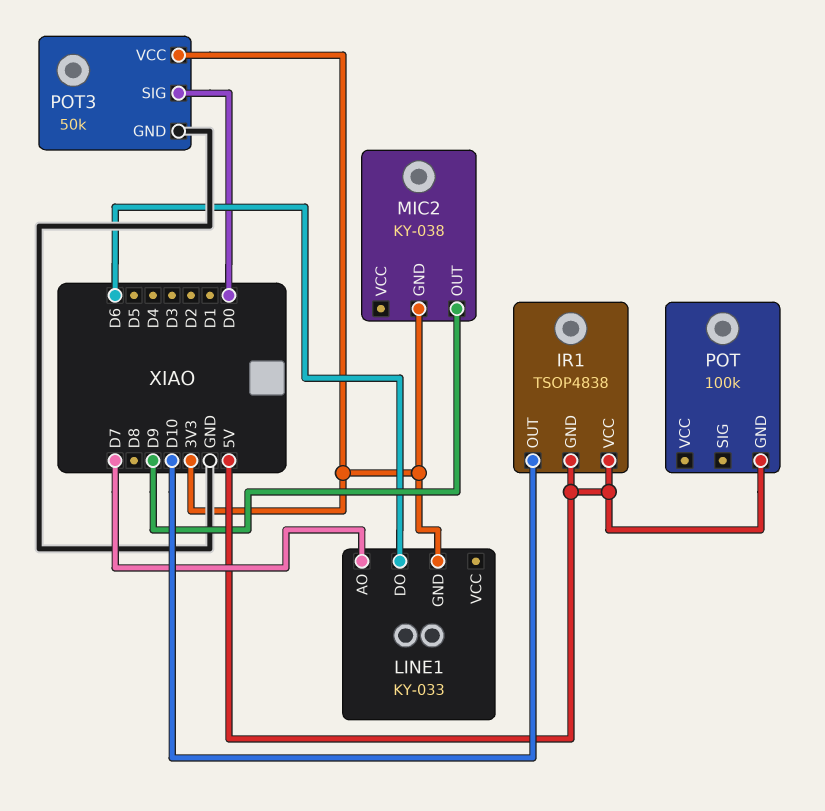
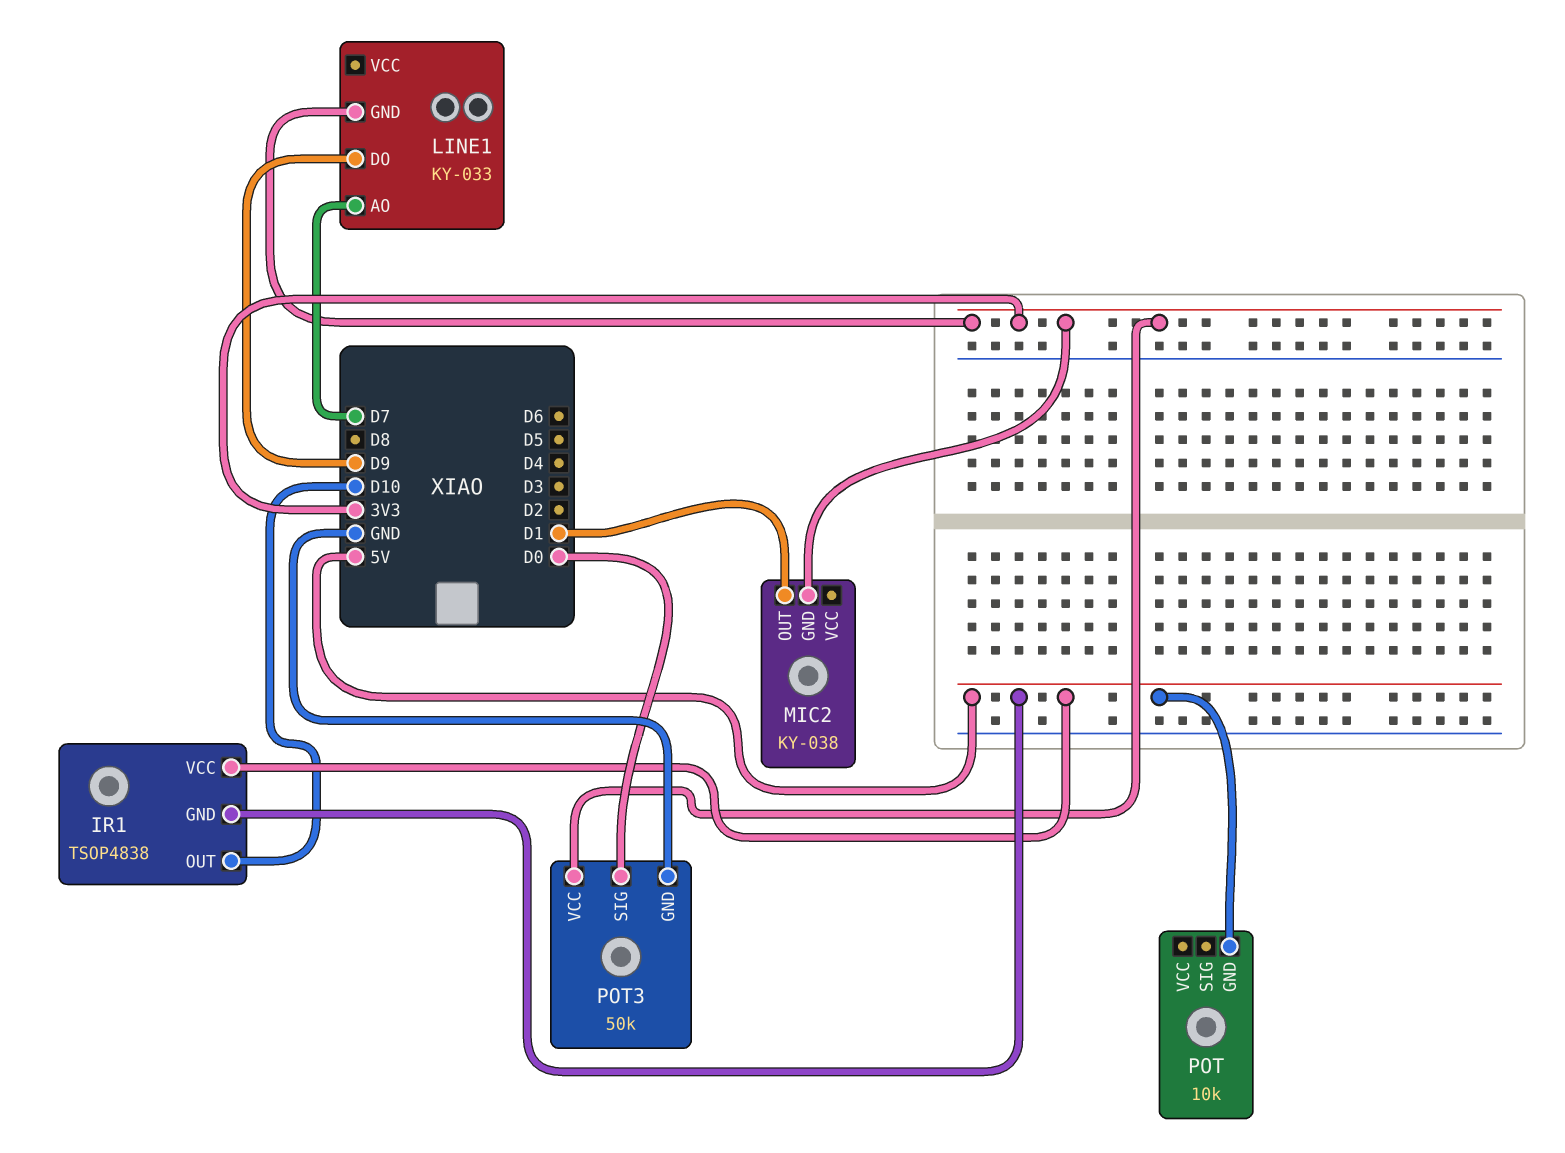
LINE1 pin DO: D6 -> D9
MIC2 pin OUT: D9 -> D1
POT: 100k -> 10k

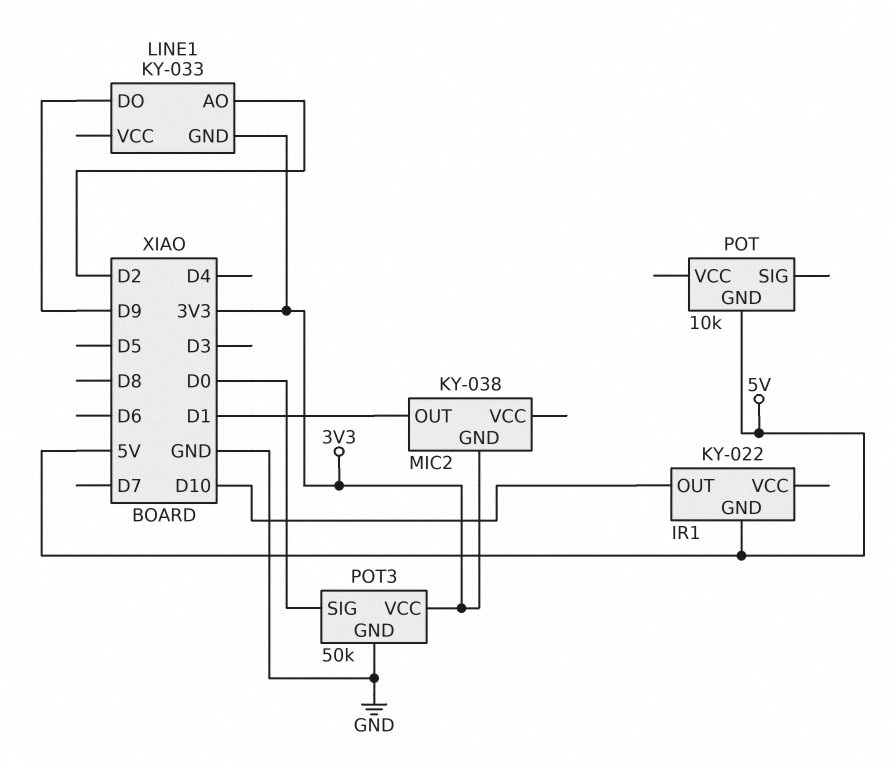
IR1: TSOP4838 -> KY-022
IR1 pin VCC: 5V -> none
LINE1 pin AO: D7 -> D2

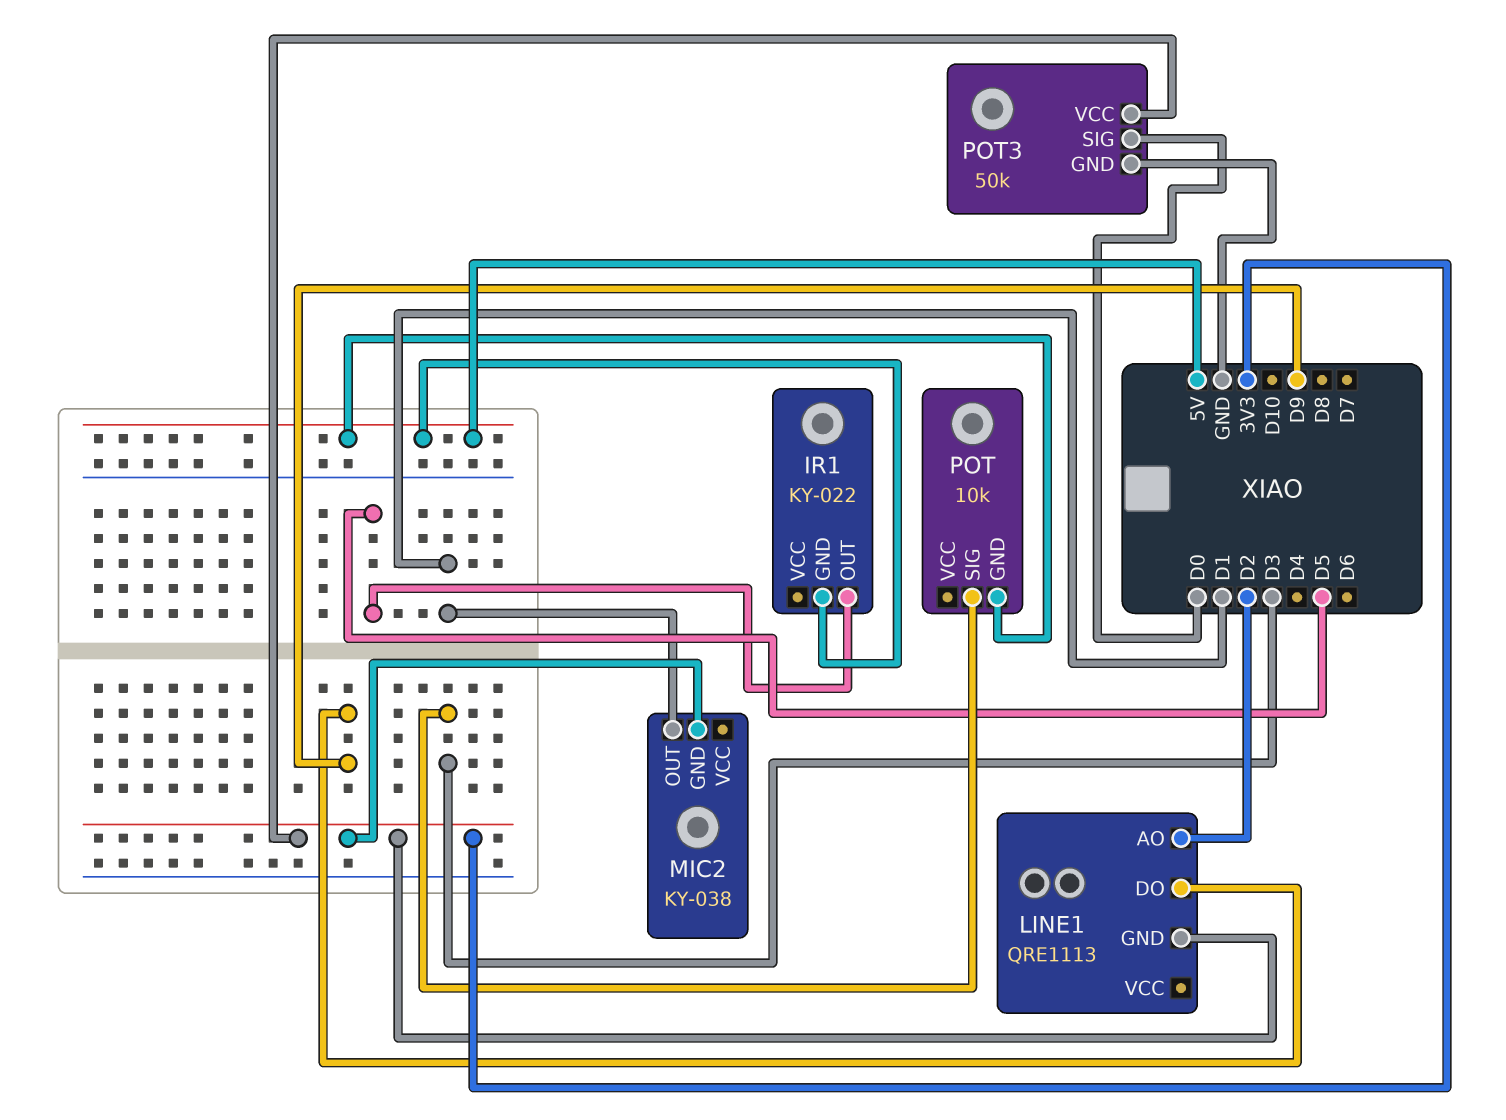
IR1 pin OUT: D10 -> D5
LINE1: KY-033 -> QRE1113
POT pin SIG: none -> D3

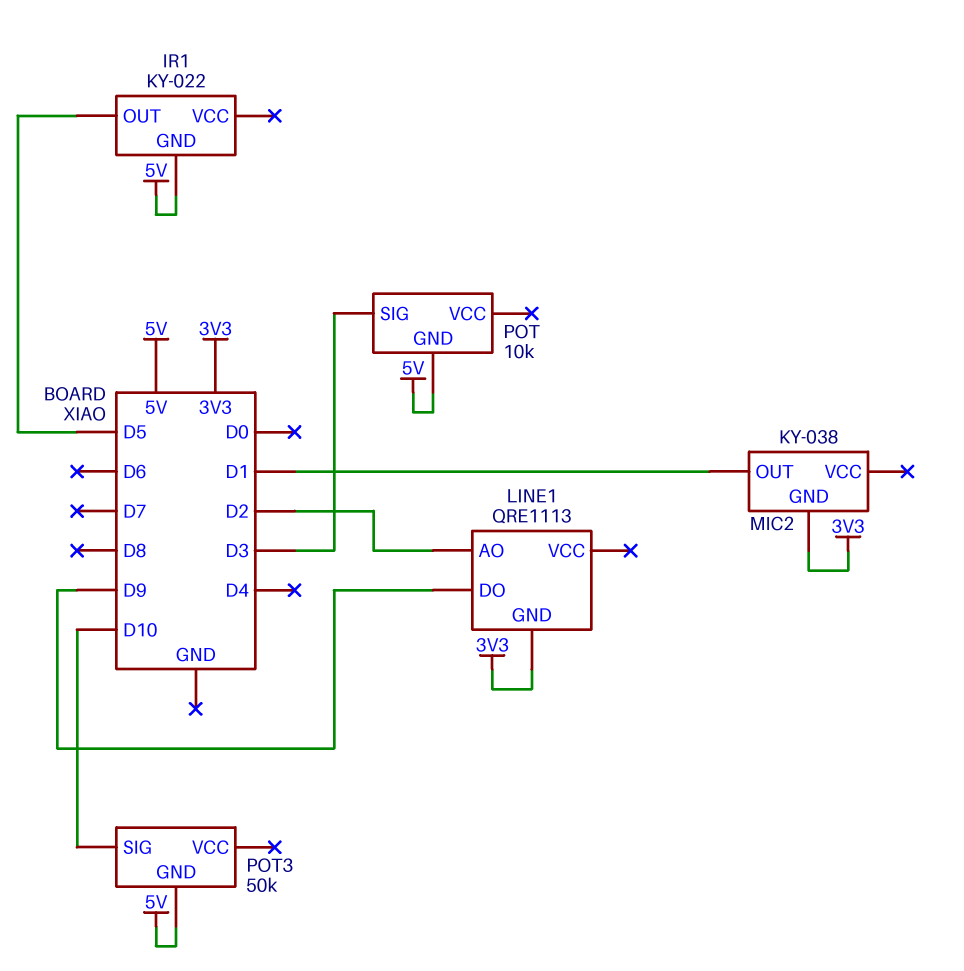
POT3 pin GND: GND -> 5V
POT3 pin SIG: D0 -> D10
POT3 pin VCC: 3V3 -> none

